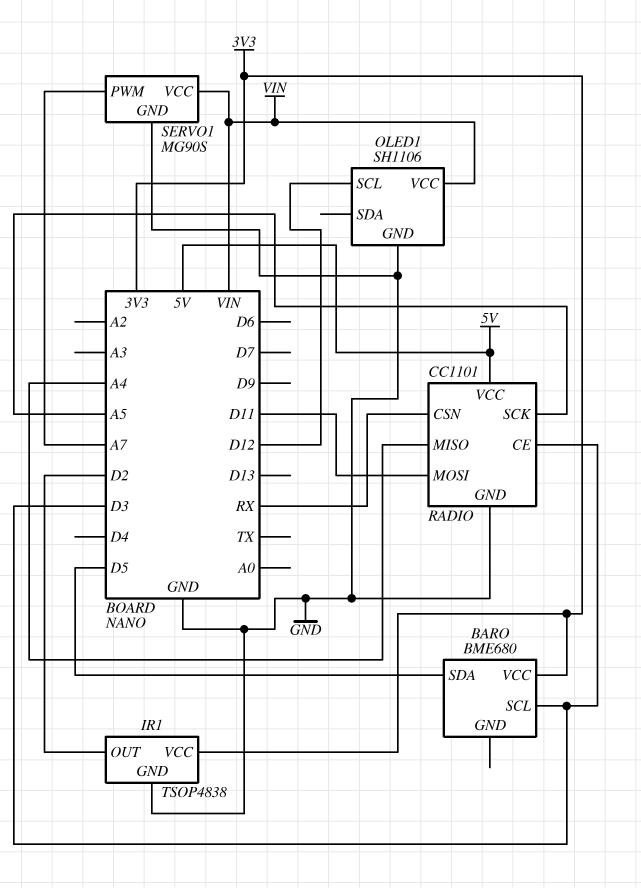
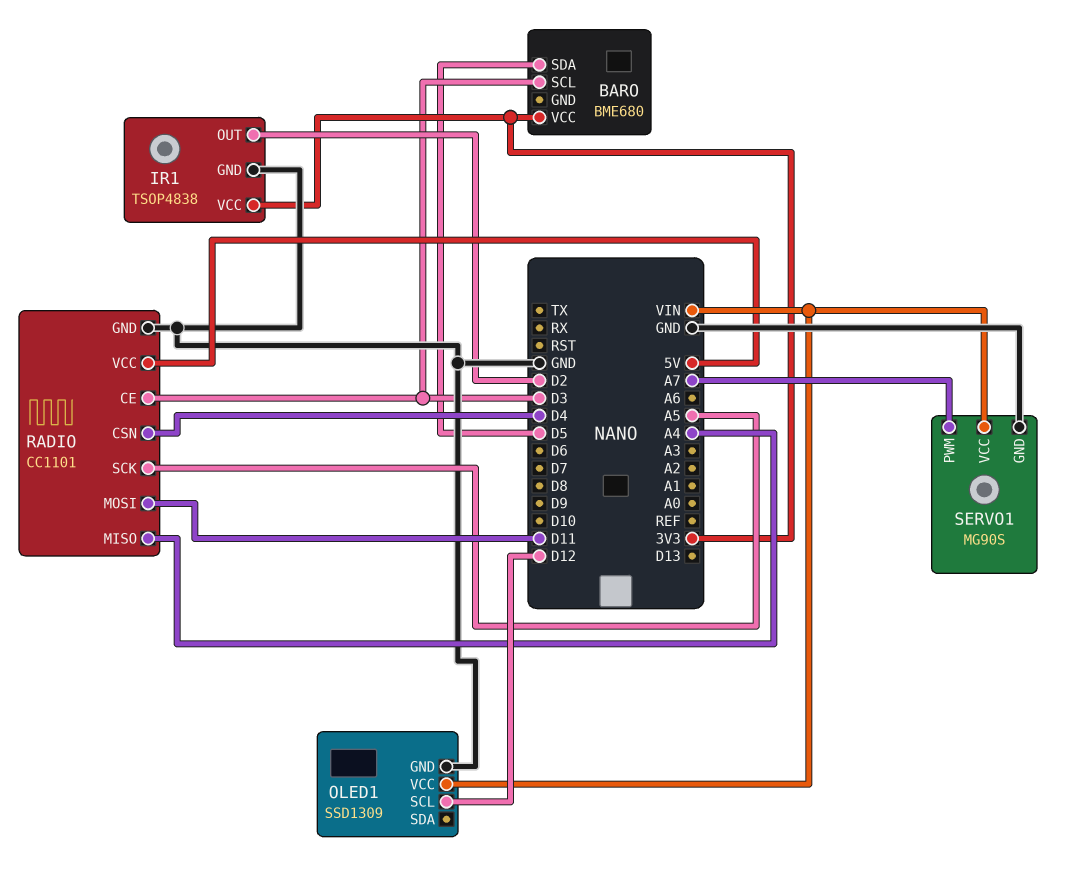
OLED1: SH1106 -> SSD1309
RADIO pin CSN: RX -> D4

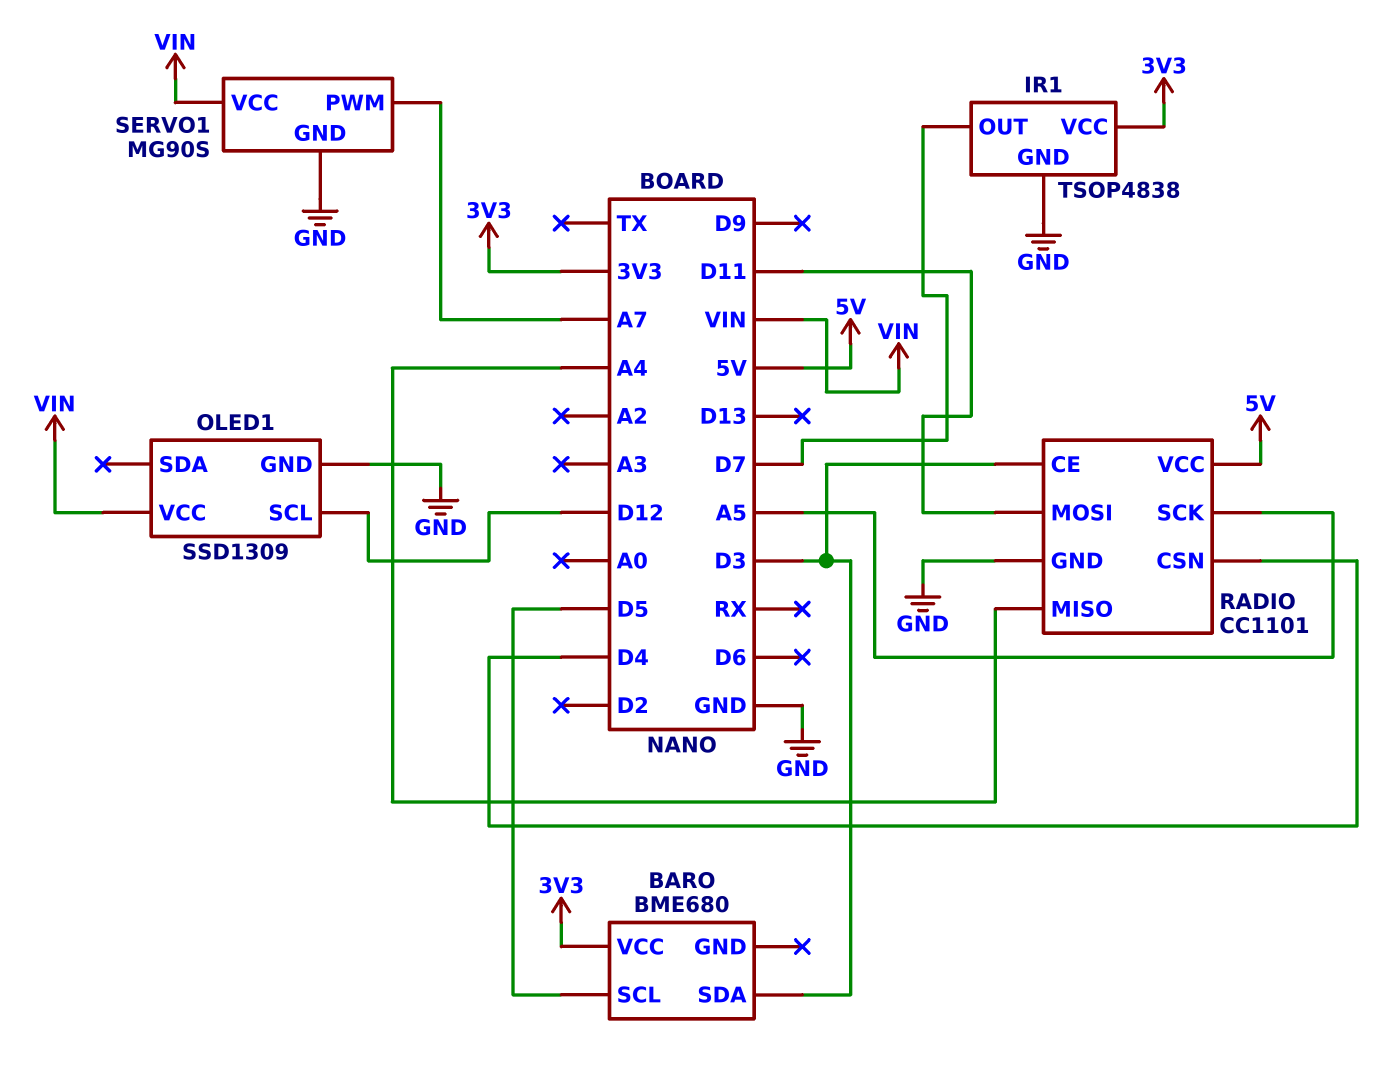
BARO pin SCL: D3 -> D5
BARO pin SDA: D5 -> D3
IR1 pin OUT: D2 -> D7

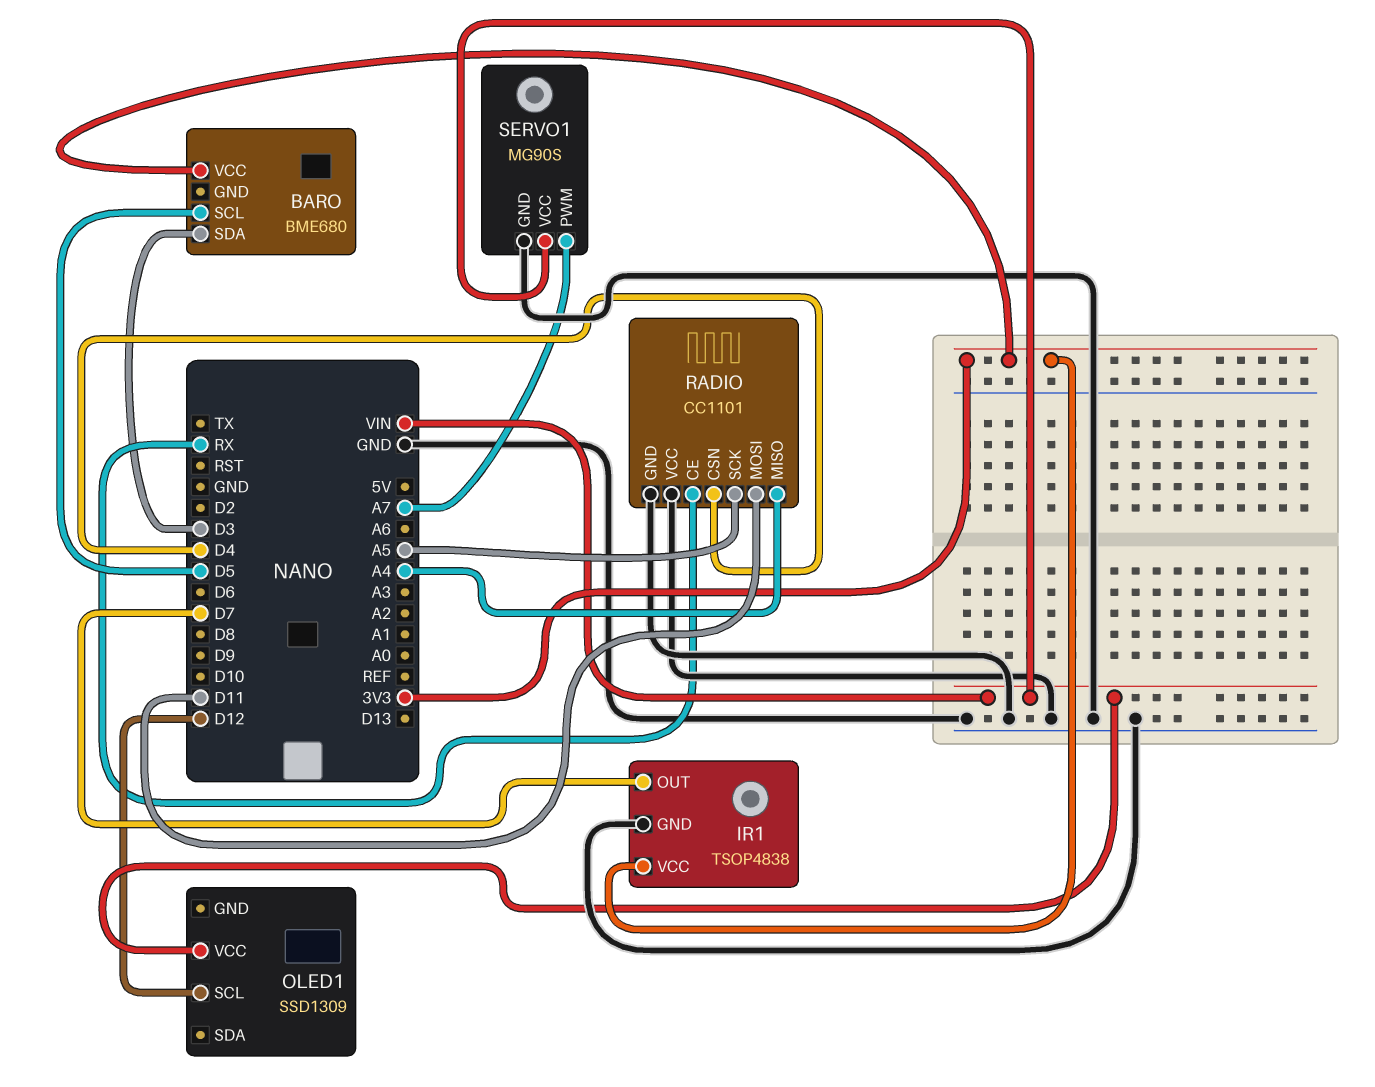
OLED1 pin GND: GND -> none
RADIO pin CE: D3 -> RX
RADIO pin VCC: 5V -> GND

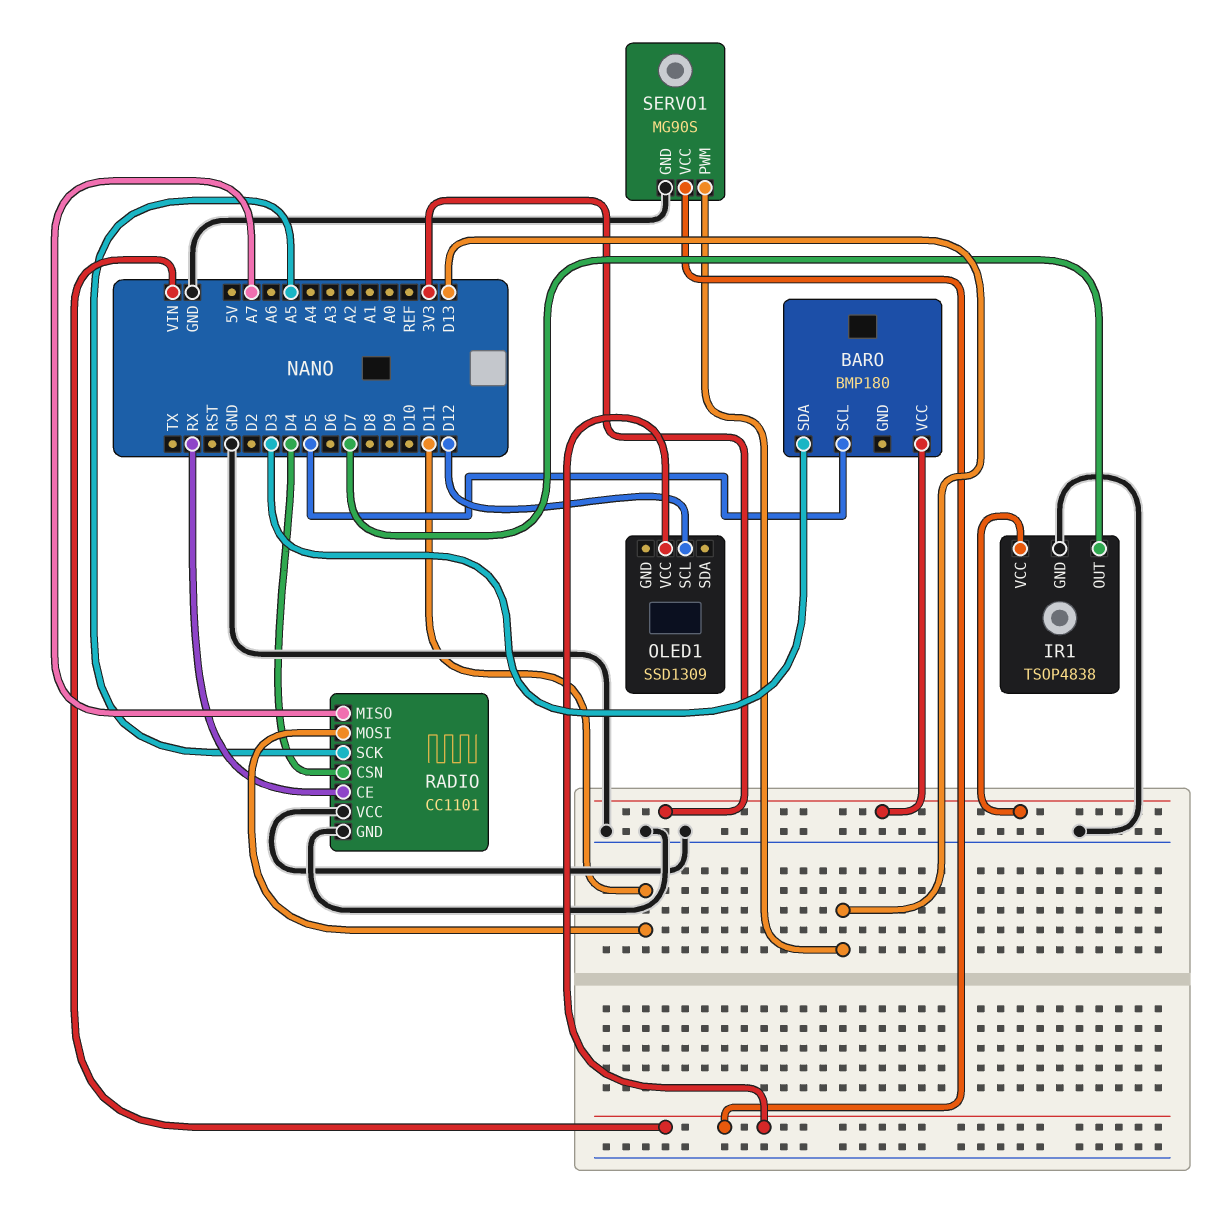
BARO: BME680 -> BMP180
RADIO pin MISO: A4 -> A7
SERVO1 pin PWM: A7 -> D13

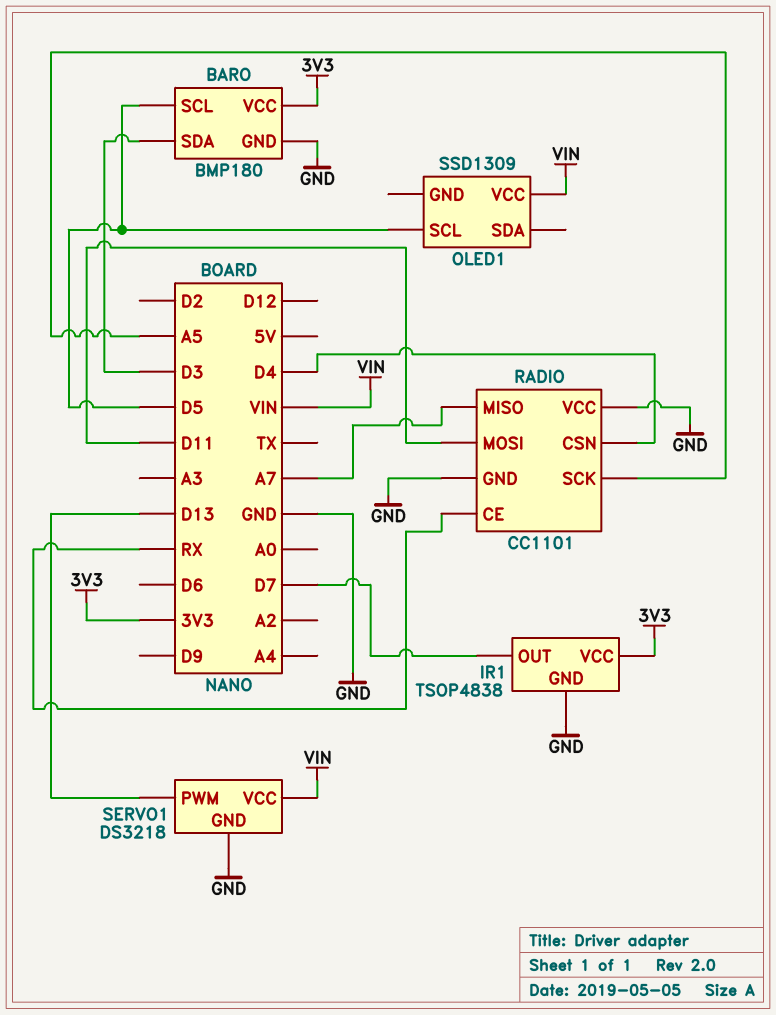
BARO pin GND: none -> GND
OLED1 pin SCL: D12 -> D5
SERVO1: MG90S -> DS3218

